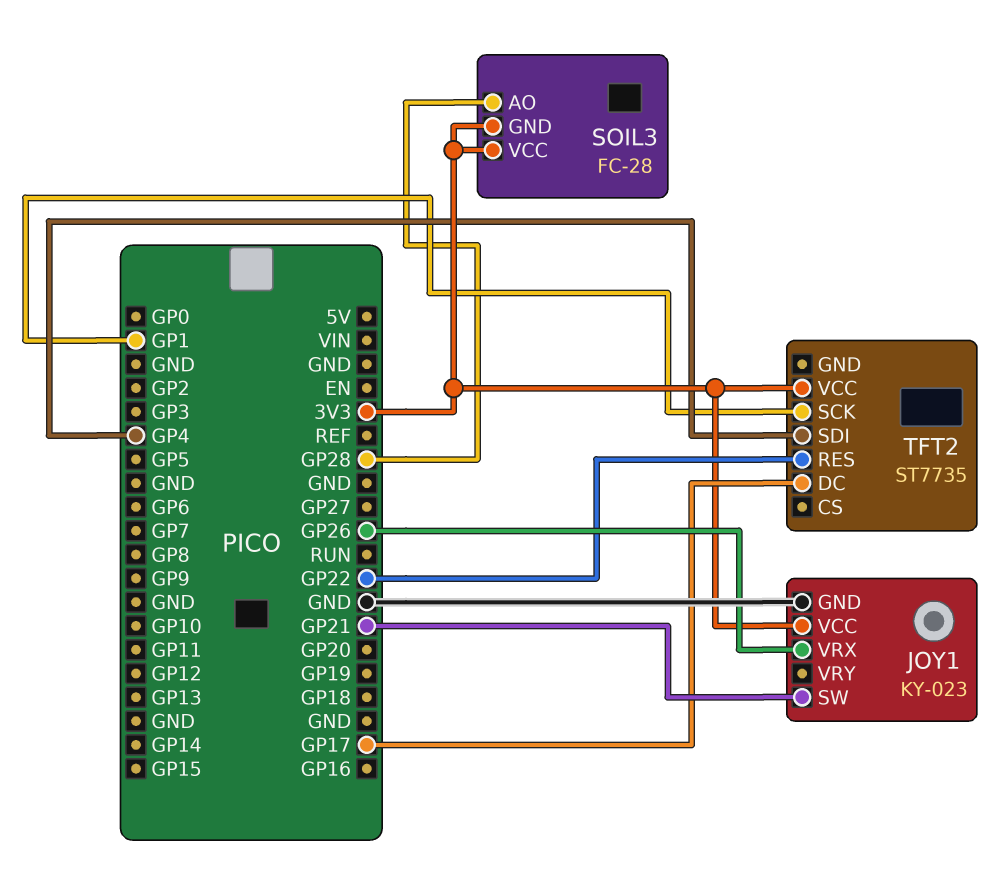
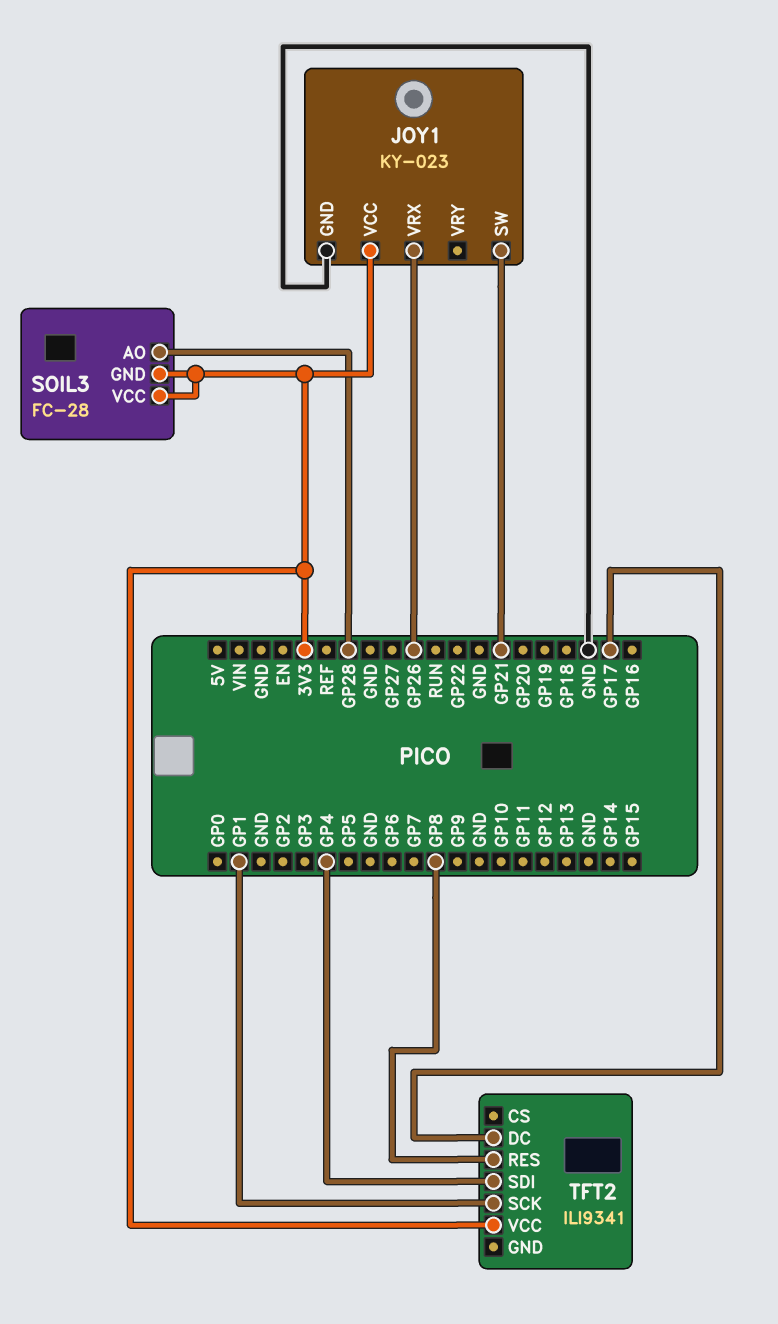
TFT2: ST7735 -> ILI9341
TFT2 pin RES: GP22 -> GP8

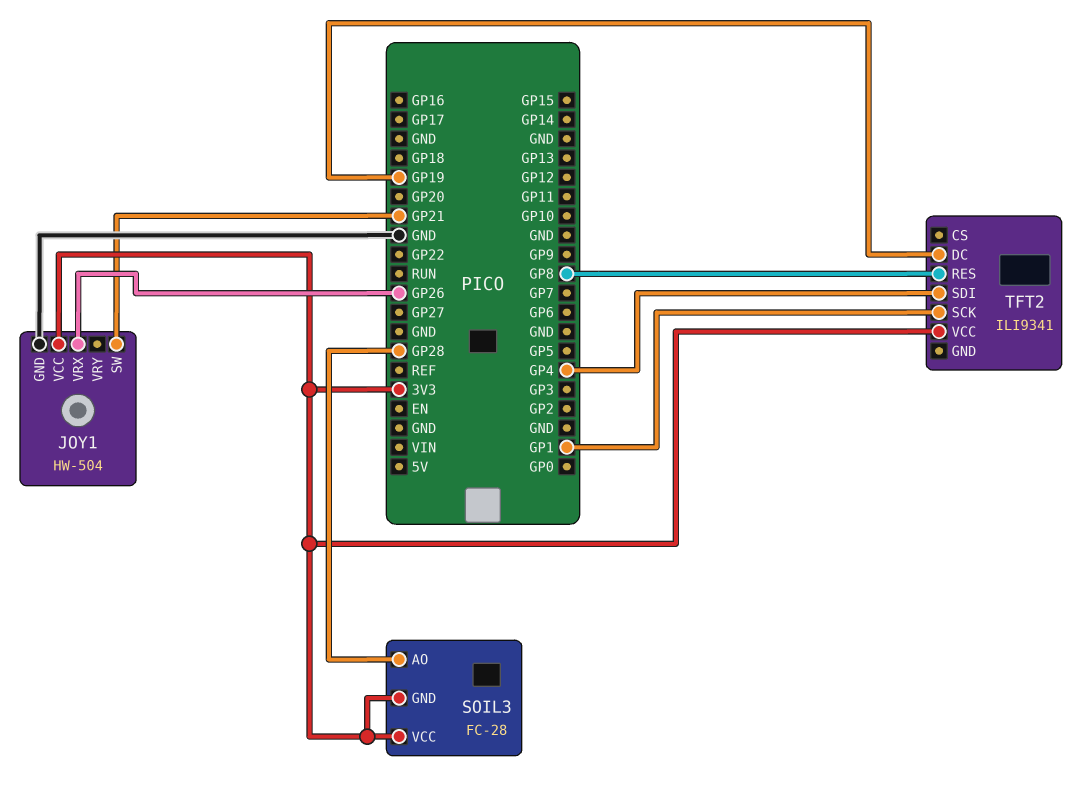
JOY1: KY-023 -> HW-504
TFT2 pin DC: GP17 -> GP19

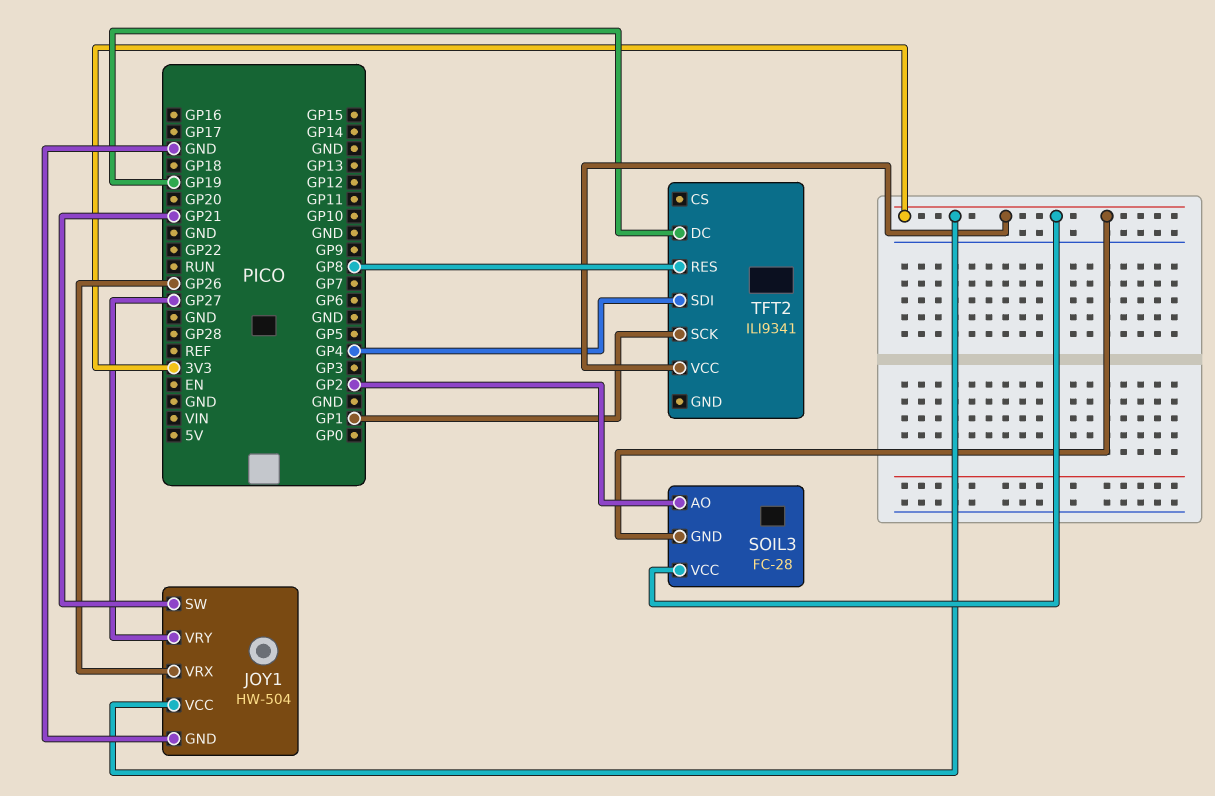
JOY1 pin VRY: none -> GP27
SOIL3 pin AO: GP28 -> GP2

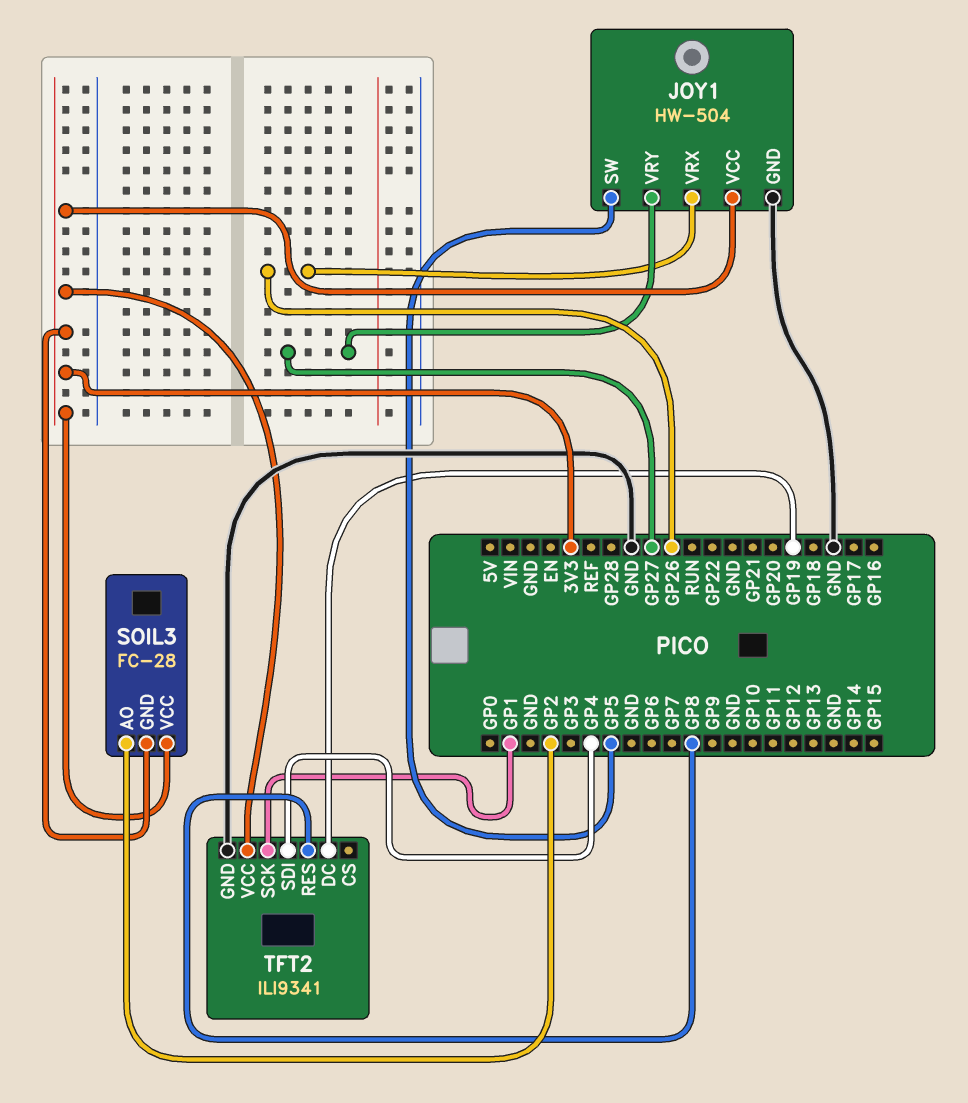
JOY1 pin SW: GP21 -> GP5
TFT2 pin GND: none -> GND

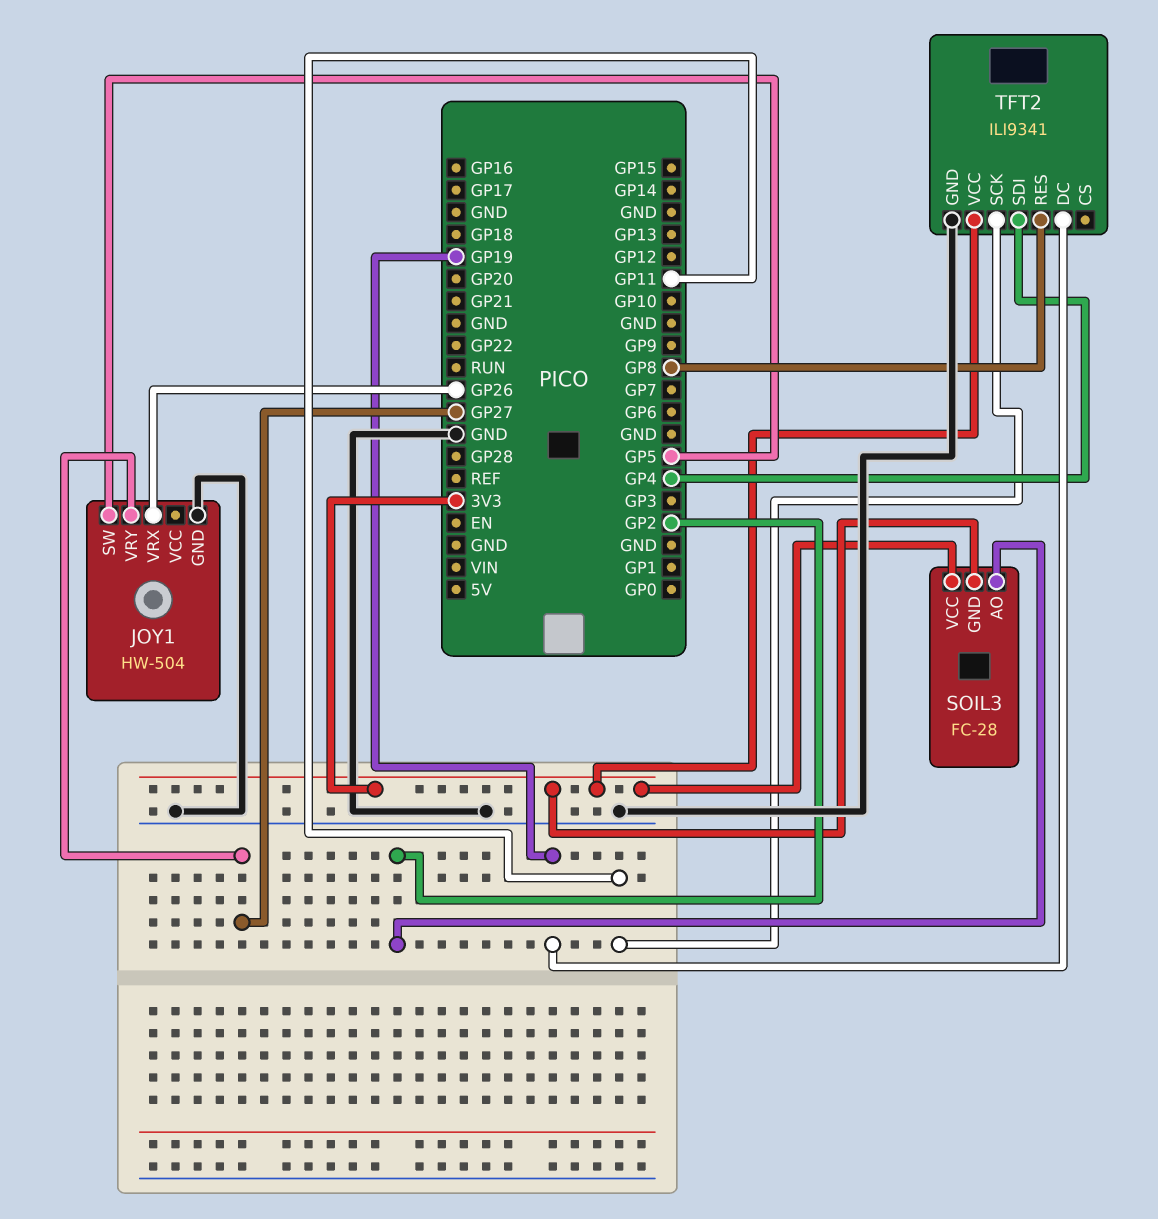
JOY1 pin VCC: 3V3 -> none
TFT2 pin SCK: GP1 -> GP11

